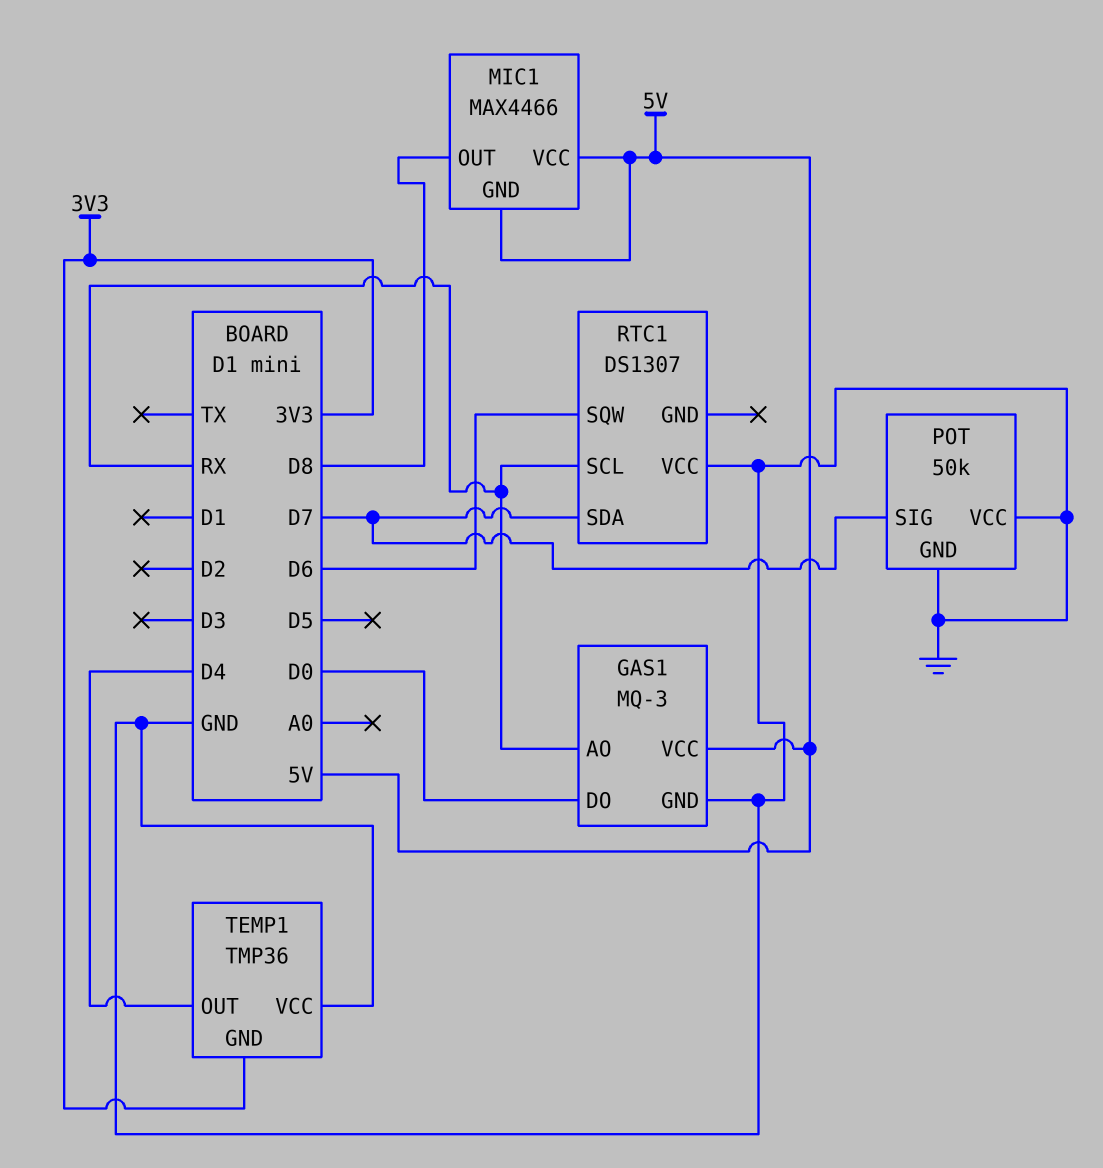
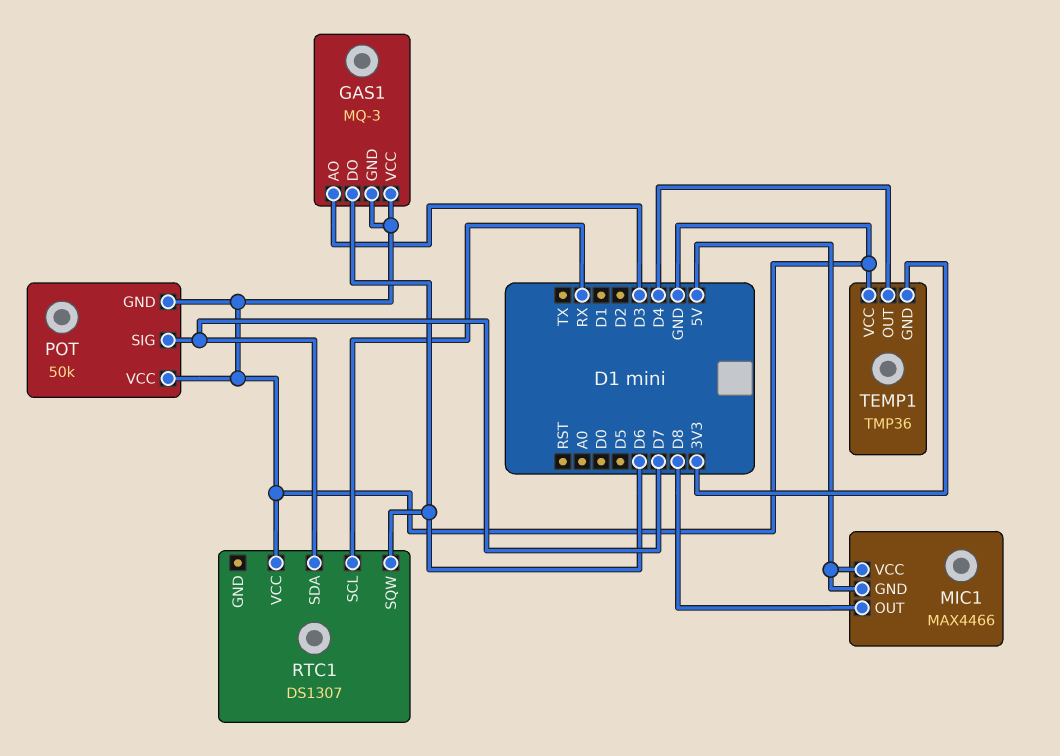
GAS1 pin AO: RX -> D3
GAS1 pin DO: D0 -> D6
GAS1 pin VCC: 5V -> GND

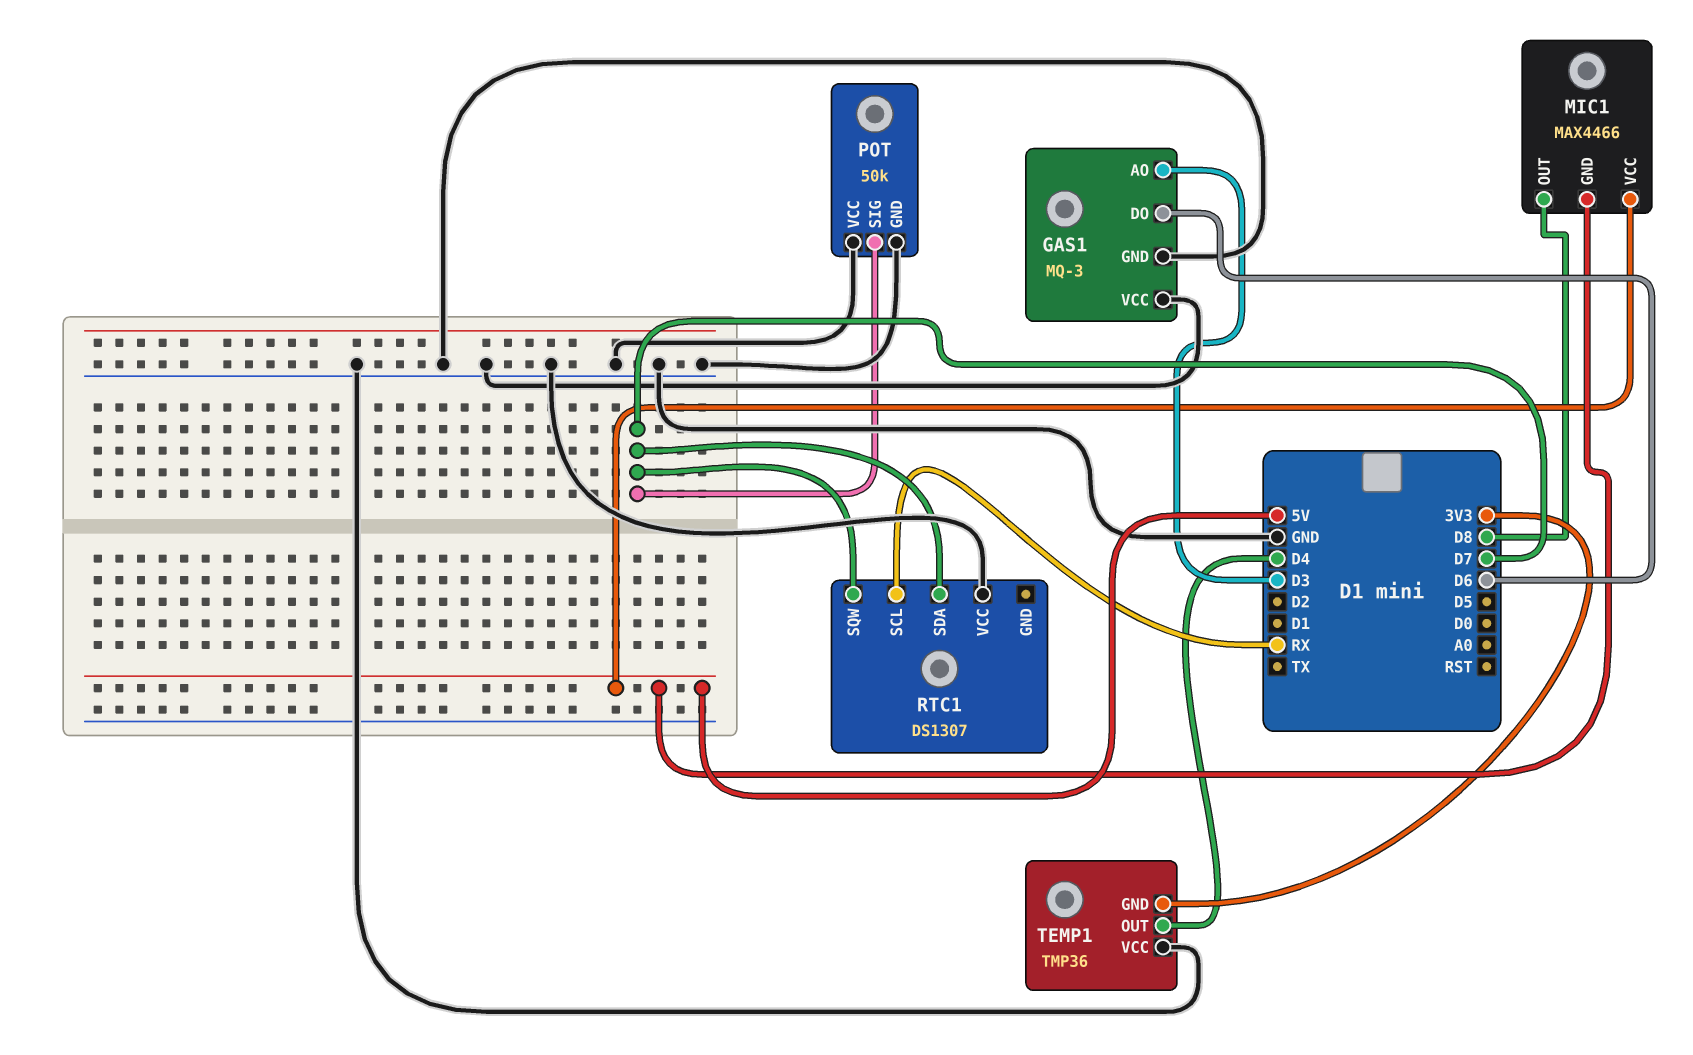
RTC1 pin SQW: D6 -> D7

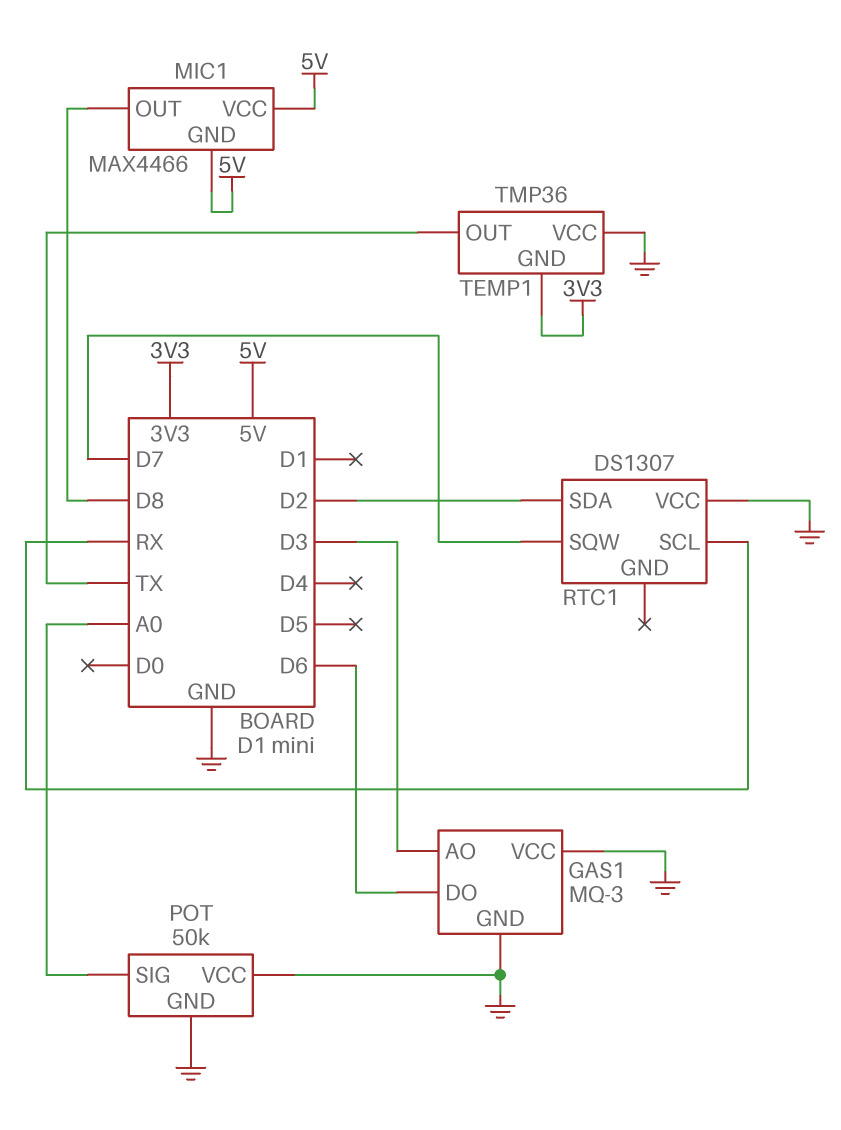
POT pin SIG: D7 -> A0
RTC1 pin SDA: D7 -> D2
TEMP1 pin OUT: D4 -> TX

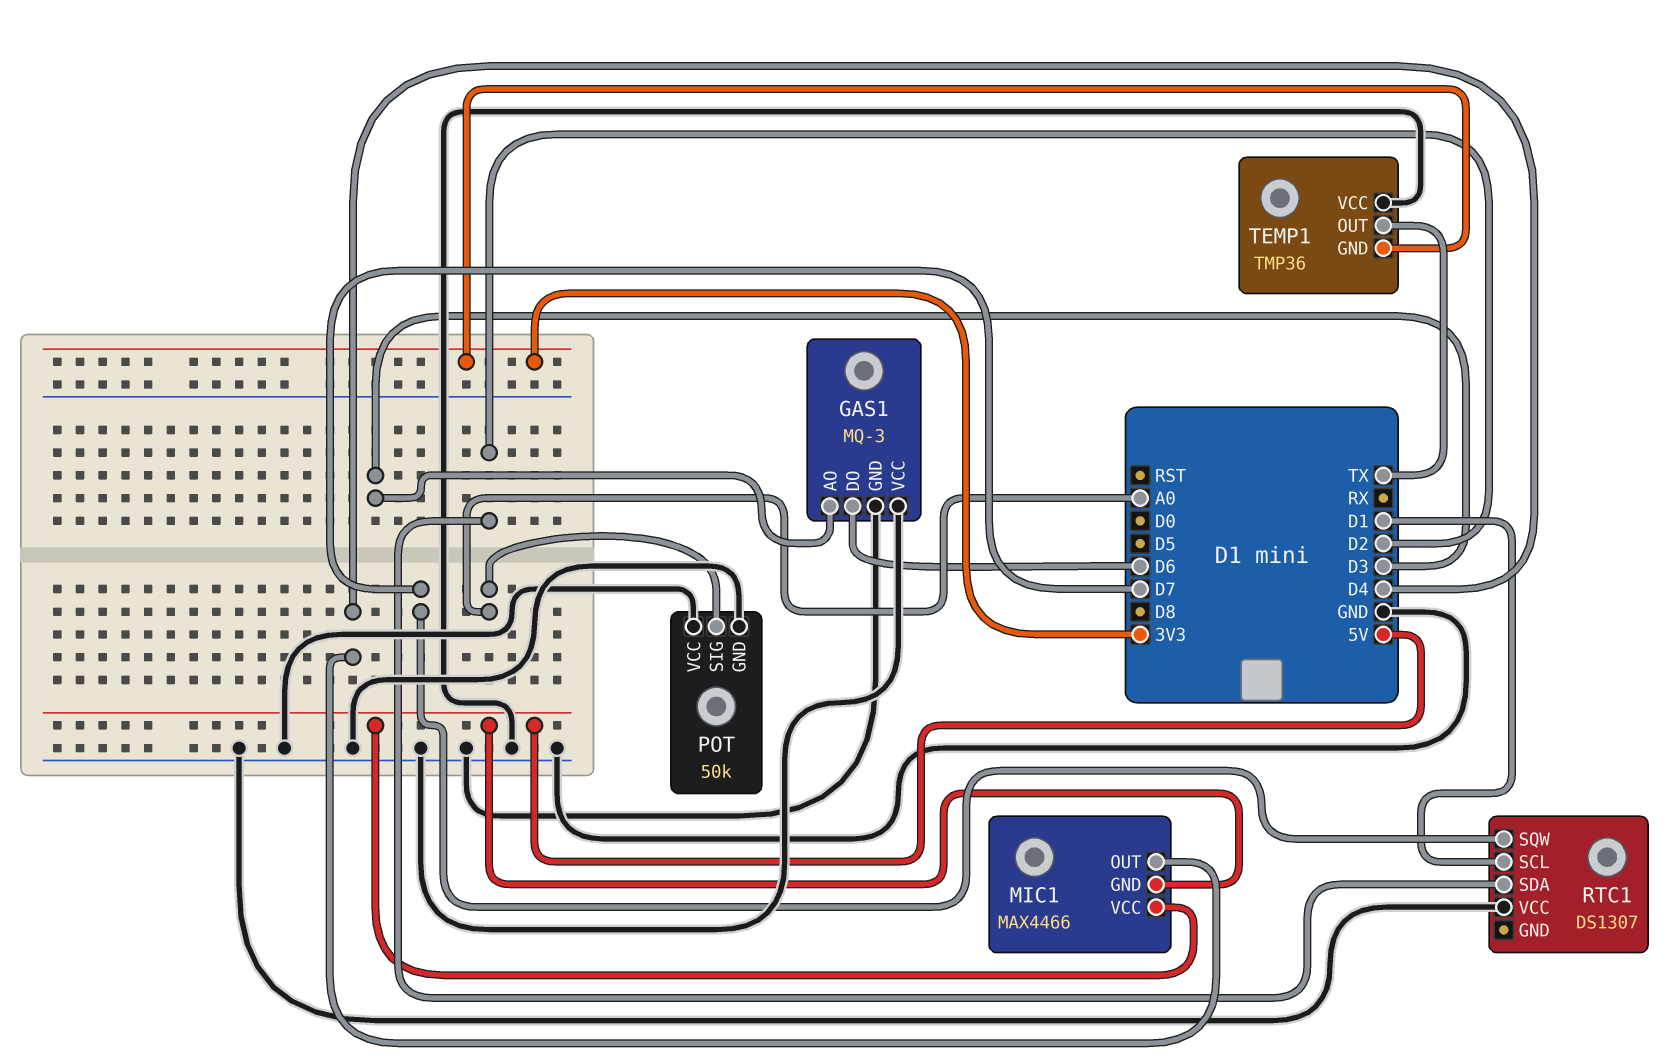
MIC1 pin OUT: D8 -> D4
RTC1 pin SCL: RX -> D1

